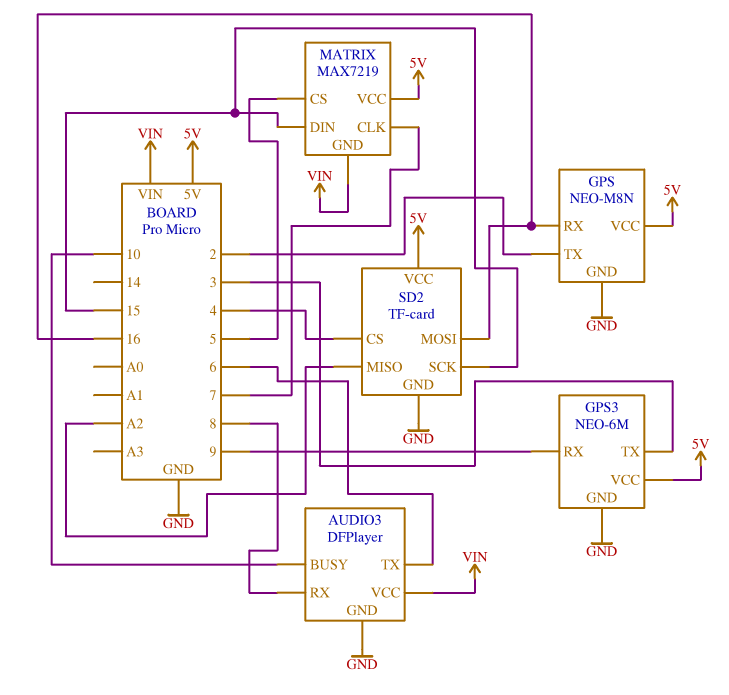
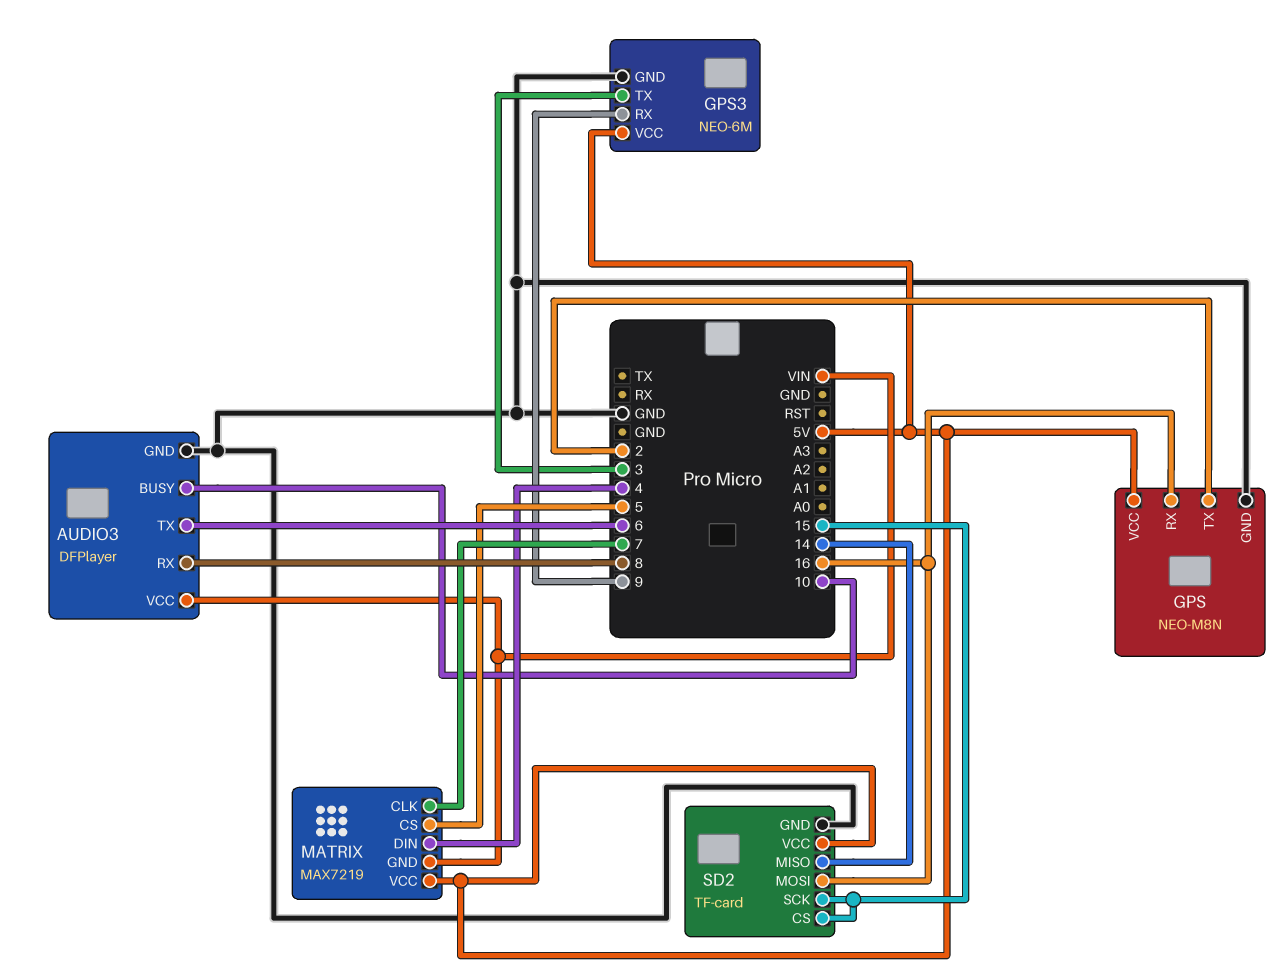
MATRIX pin DIN: 15 -> 4
SD2 pin CS: 4 -> 15
SD2 pin MISO: A2 -> 14

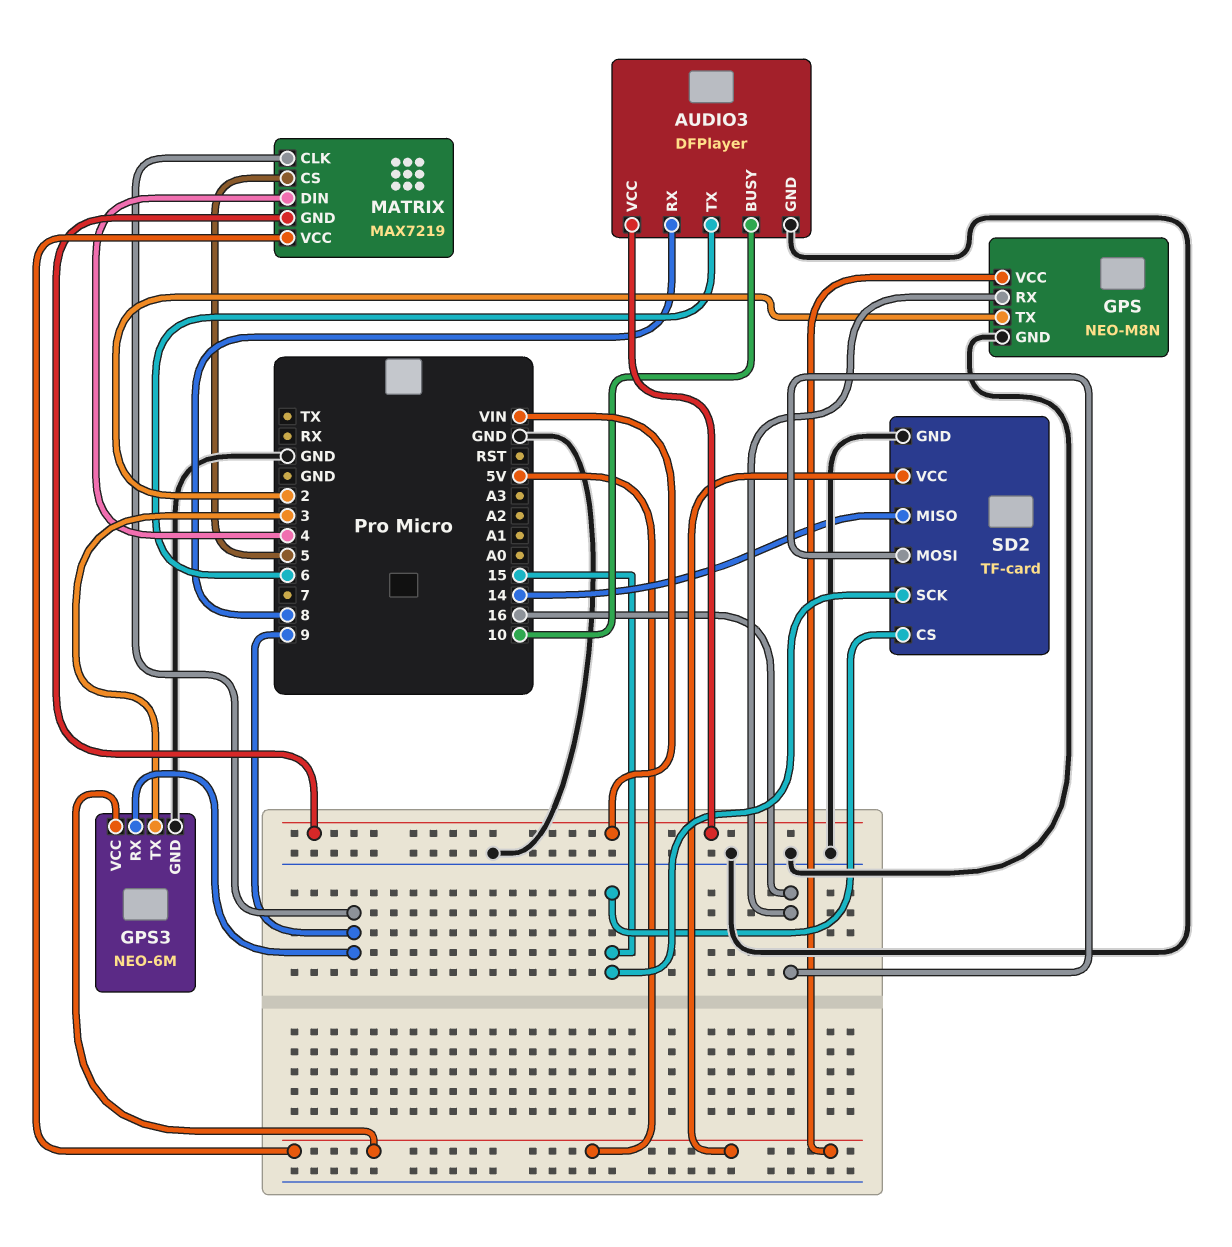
MATRIX pin CLK: 7 -> 9

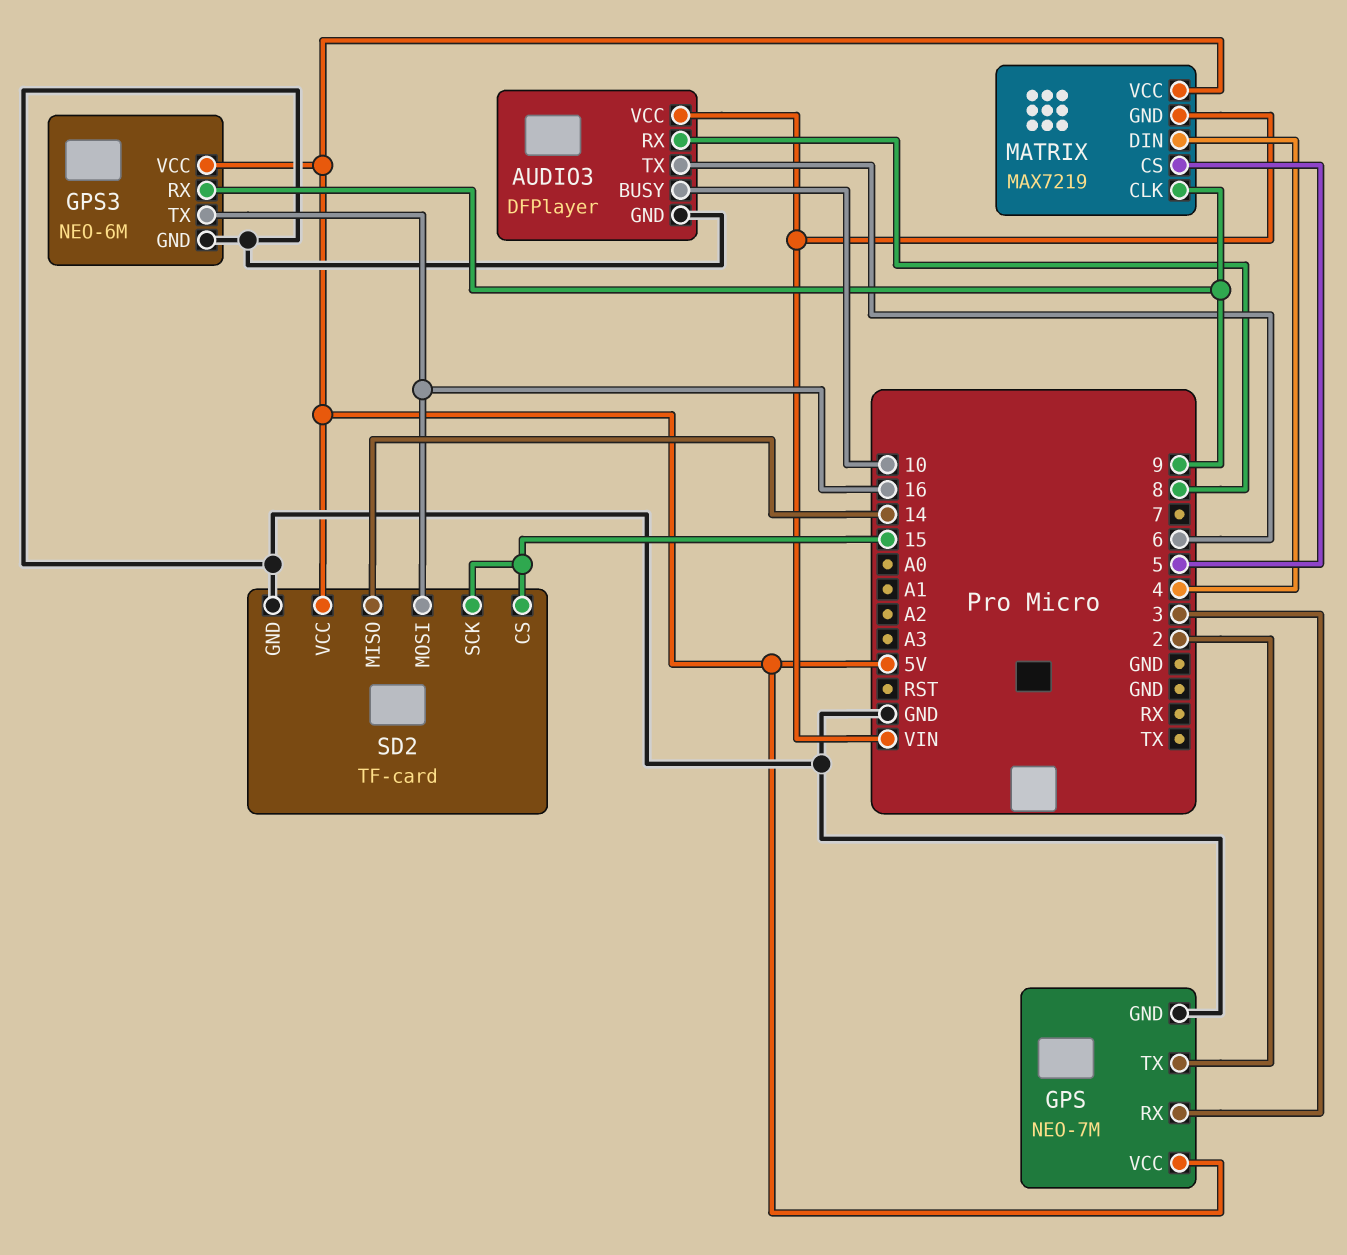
GPS: NEO-M8N -> NEO-7M
GPS pin RX: 16 -> 3
GPS3 pin TX: 3 -> 16

